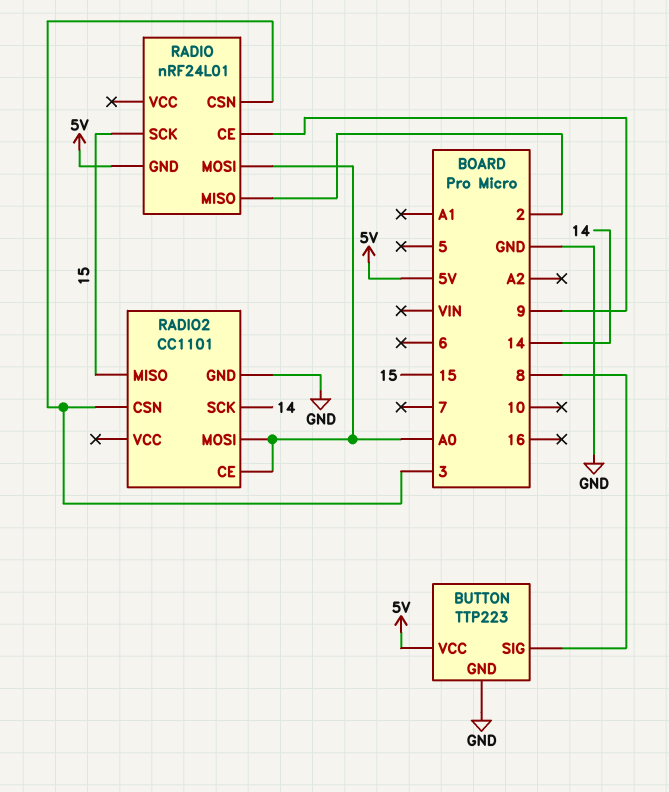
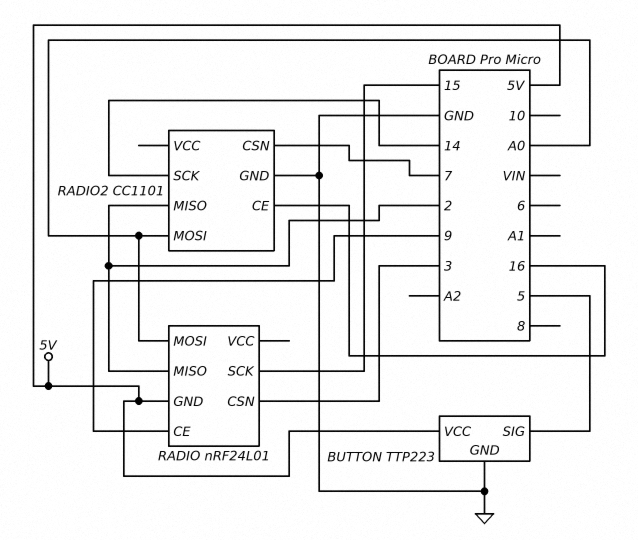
BUTTON pin SIG: 8 -> 5
RADIO2 pin CE: A0 -> 16
RADIO2 pin CSN: 3 -> 7
RADIO2 pin MISO: 15 -> 2

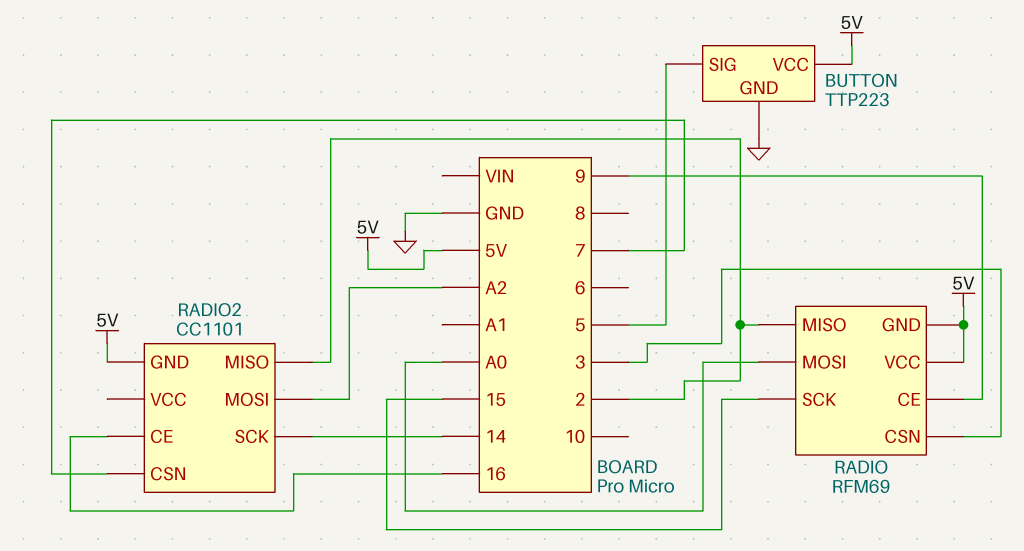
RADIO: nRF24L01 -> RFM69
RADIO pin VCC: none -> 5V
RADIO2 pin GND: GND -> 5V
RADIO2 pin MOSI: A0 -> A2

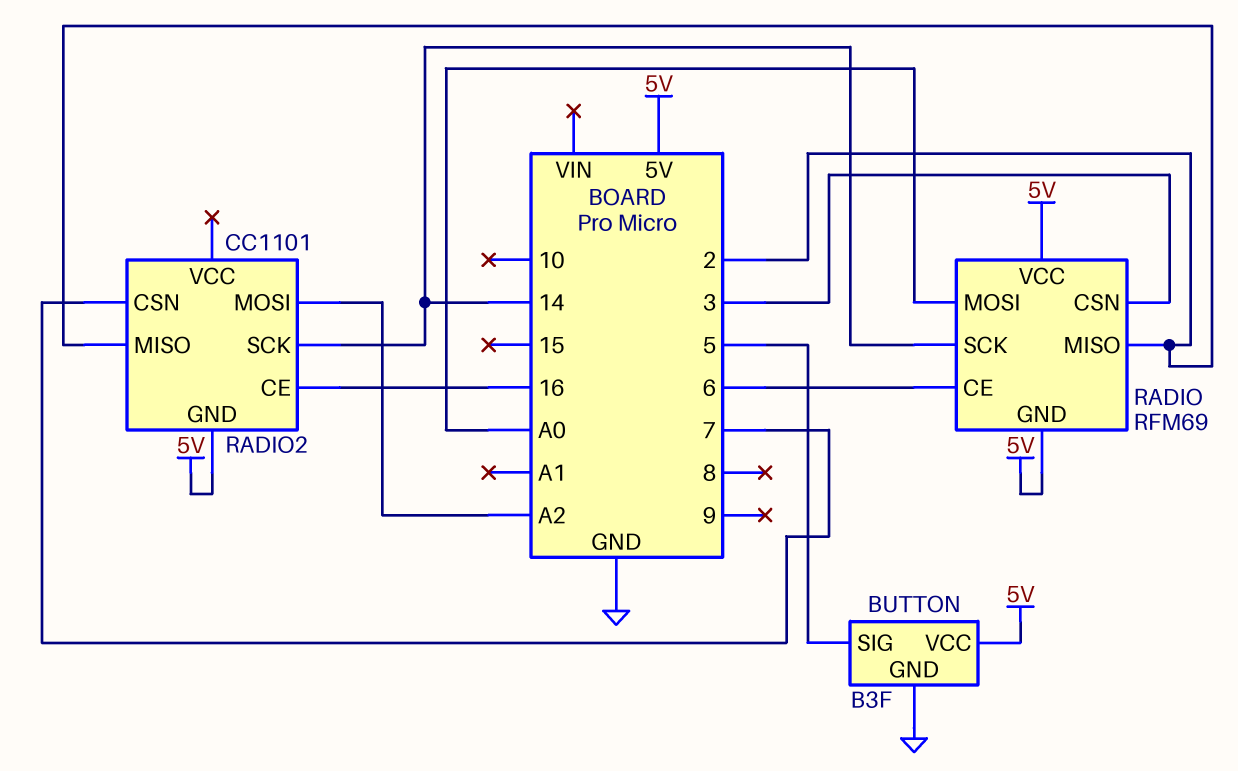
BUTTON: TTP223 -> B3F
RADIO pin CE: 9 -> 6
RADIO pin SCK: 15 -> 14

